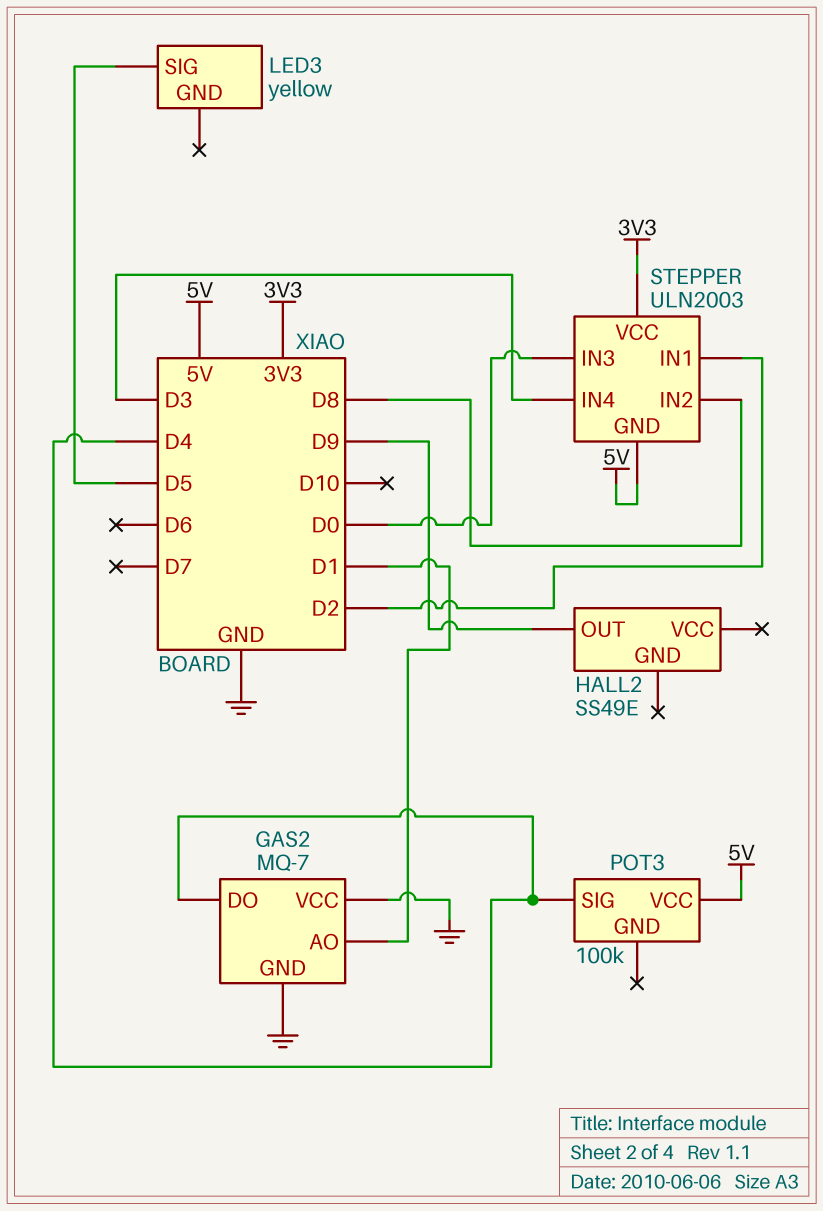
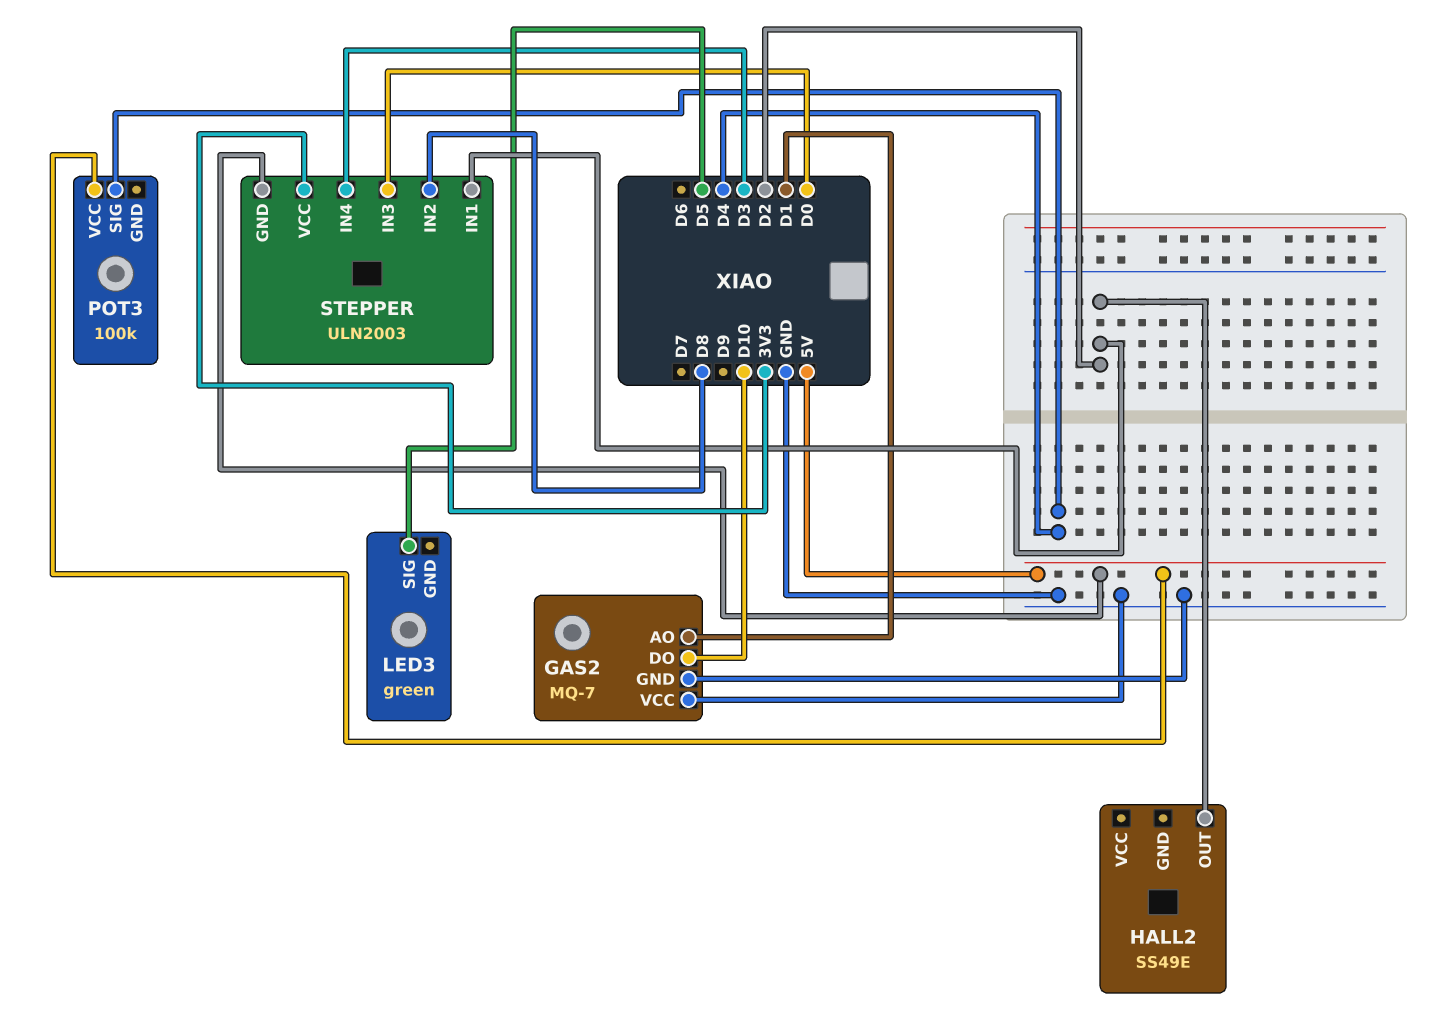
GAS2 pin DO: D4 -> D10
HALL2 pin OUT: D9 -> D2
LED3: yellow -> green

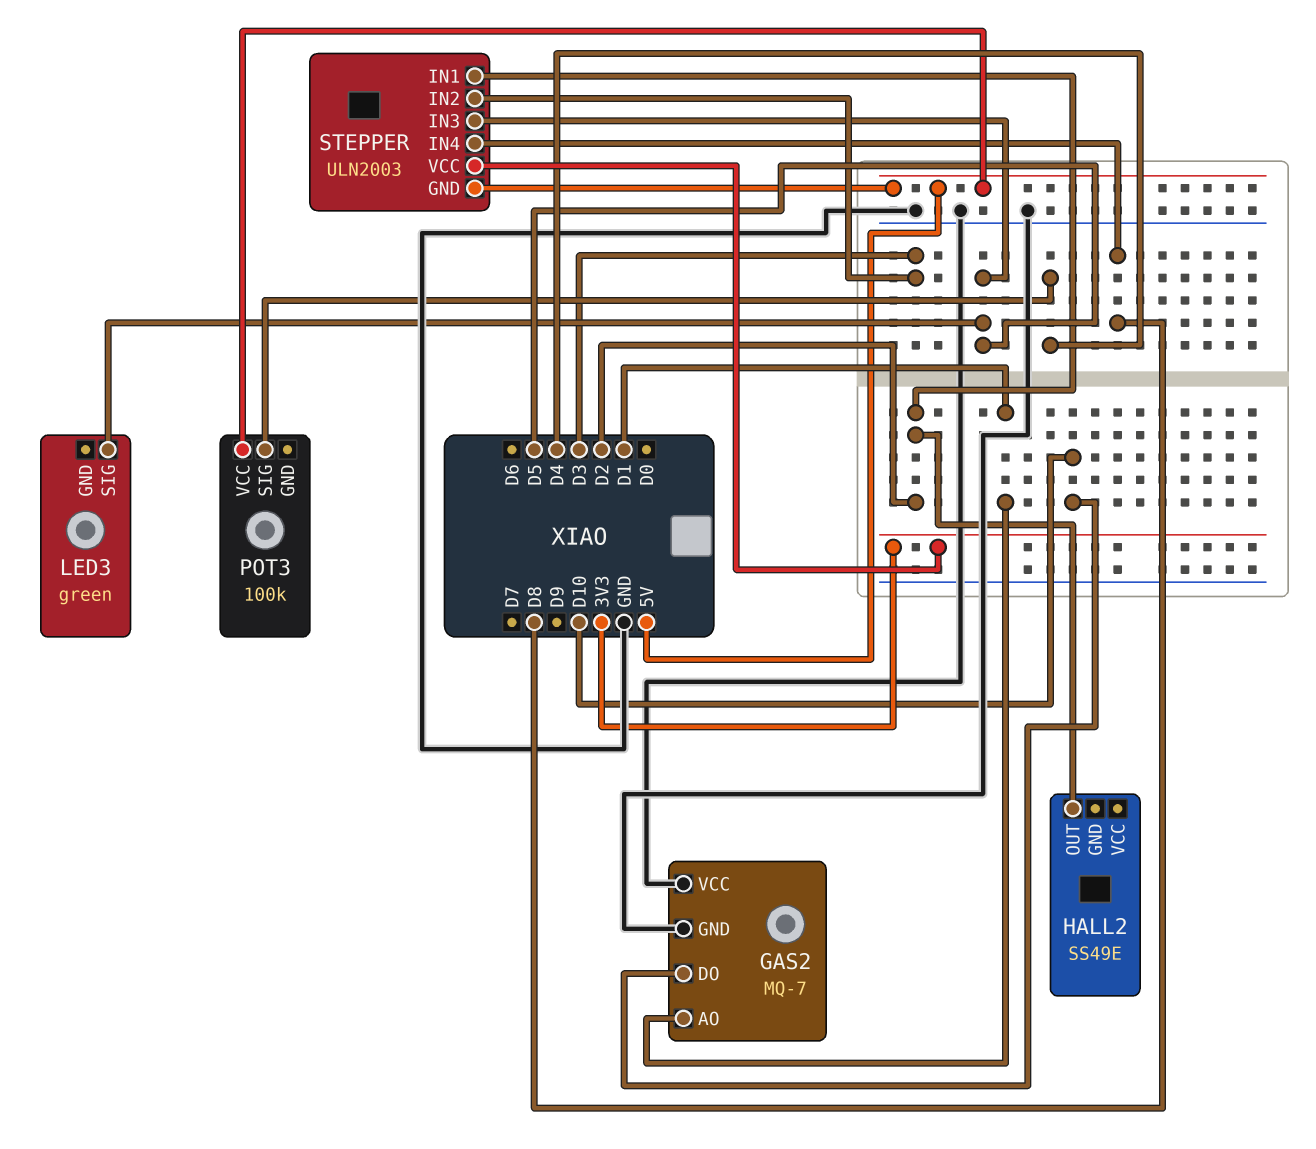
STEPPER pin IN2: D8 -> D3
STEPPER pin IN3: D0 -> D5
STEPPER pin IN4: D3 -> D8

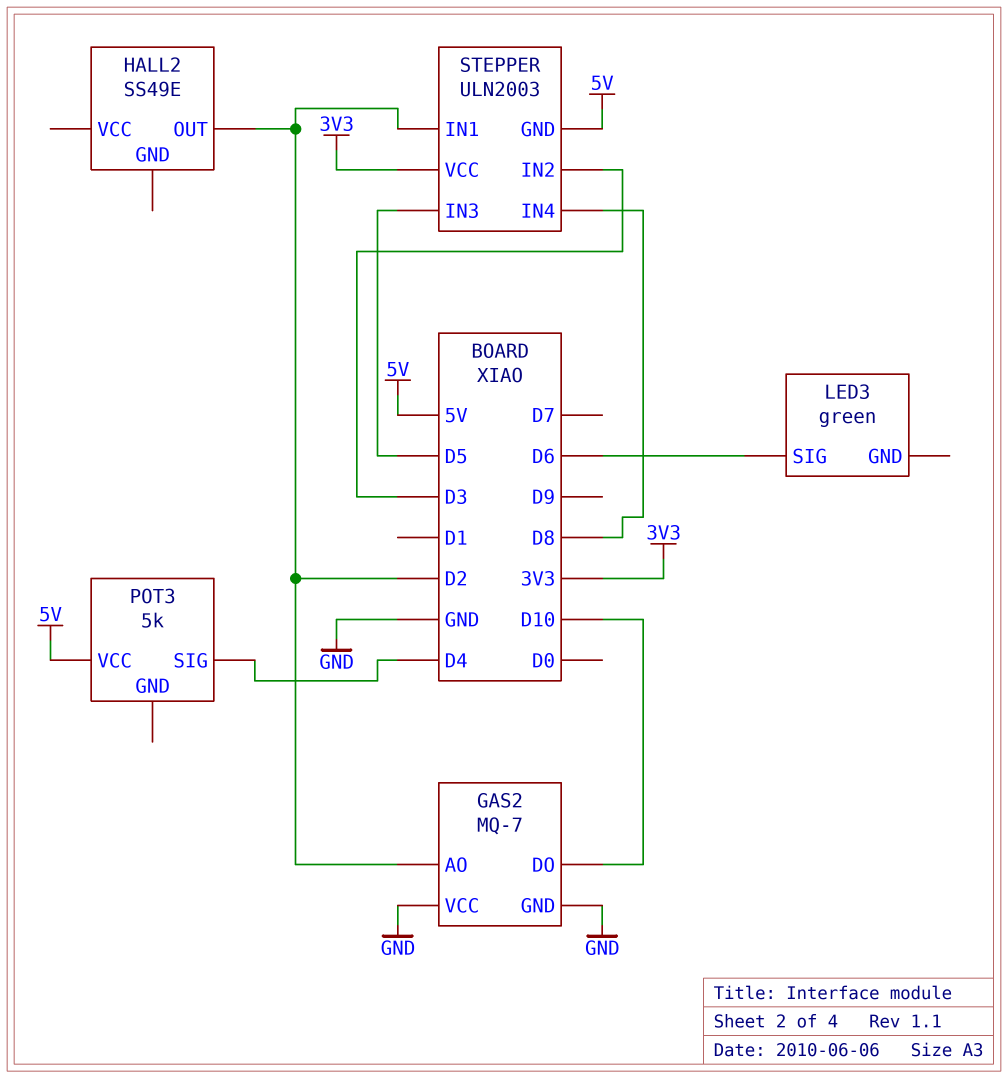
GAS2 pin AO: D1 -> D2
LED3 pin SIG: D5 -> D6
POT3: 100k -> 5k

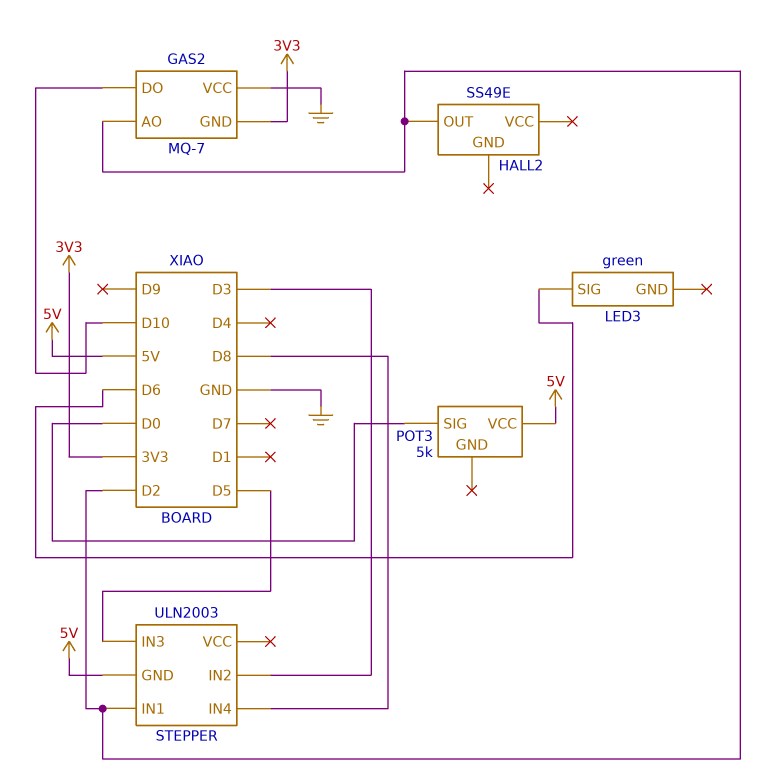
GAS2 pin GND: GND -> 3V3
POT3 pin SIG: D4 -> D0
STEPPER pin VCC: 3V3 -> none

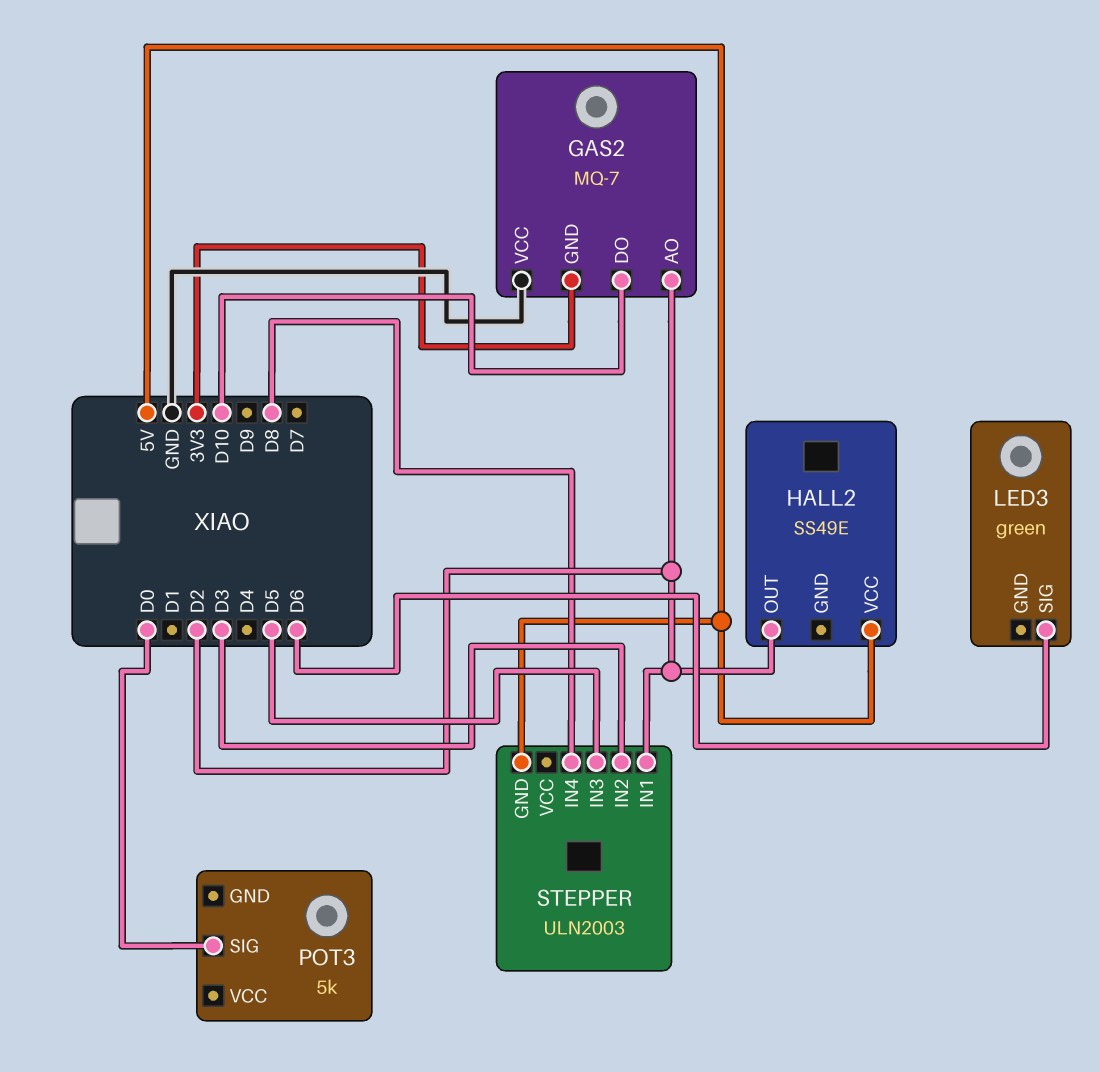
HALL2 pin VCC: none -> 5V
POT3 pin VCC: 5V -> none

